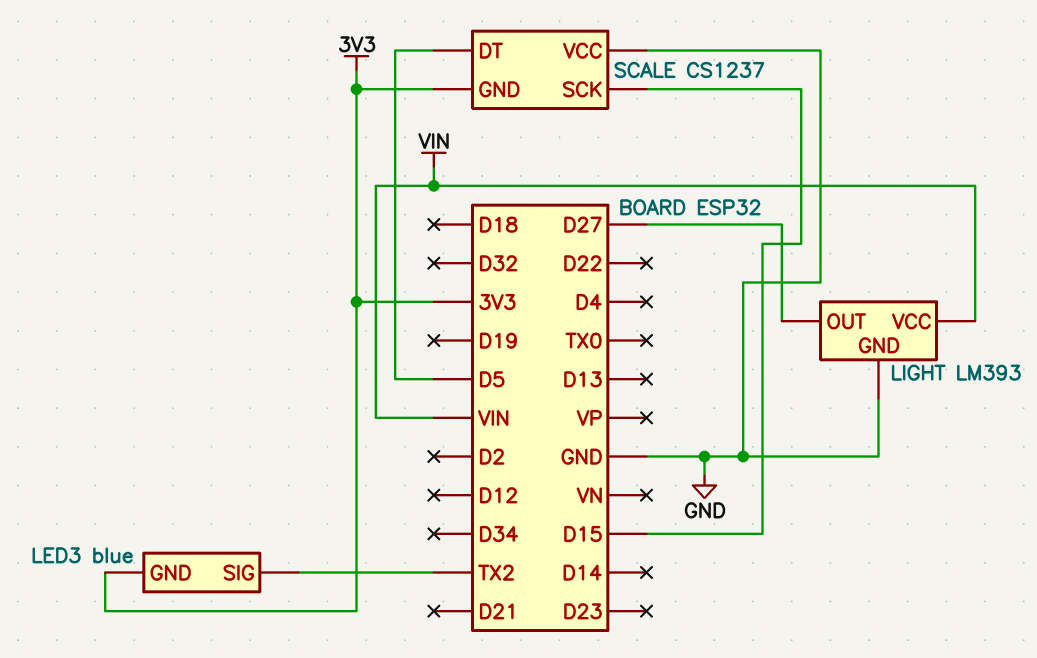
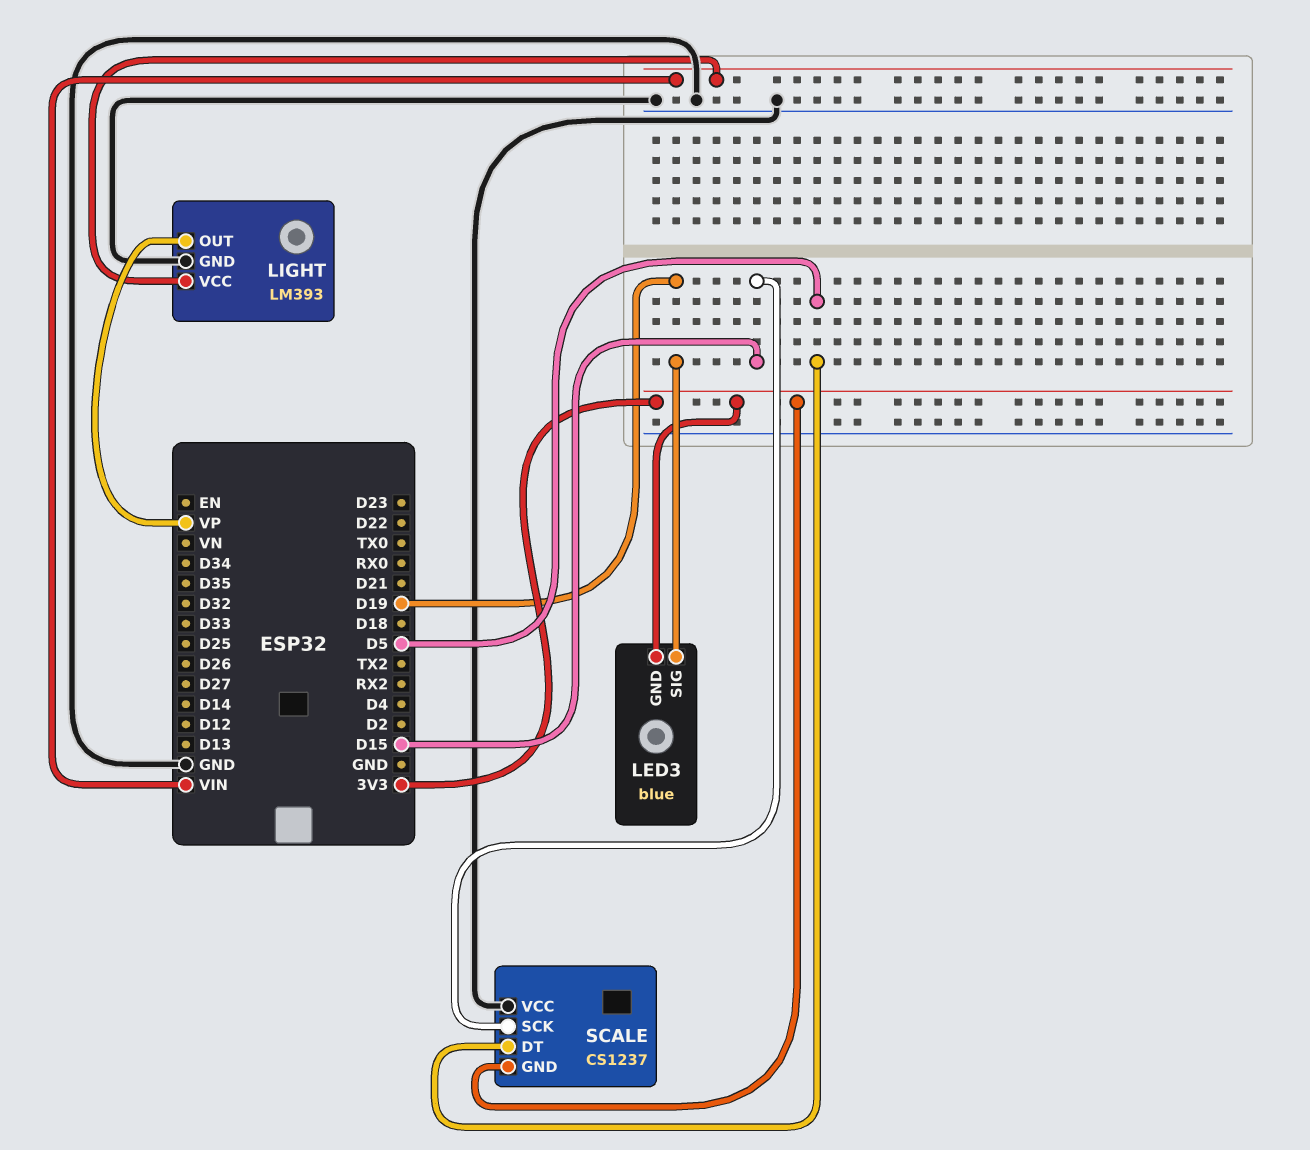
LED3 pin SIG: TX2 -> D19
LIGHT pin OUT: D27 -> VP

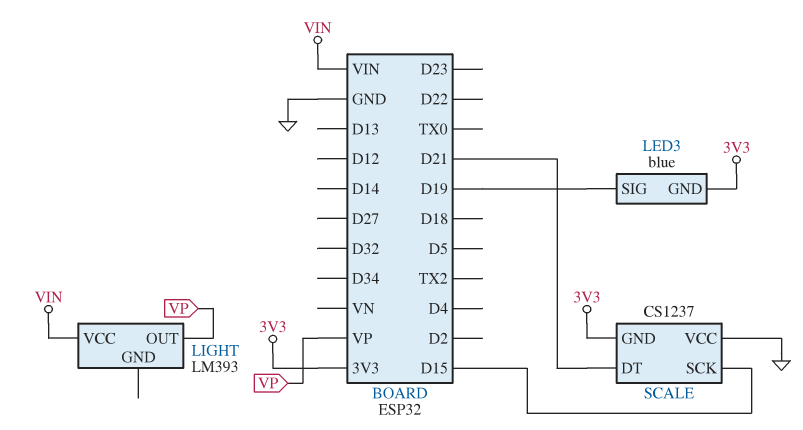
LIGHT pin GND: GND -> none
SCALE pin DT: D5 -> D21

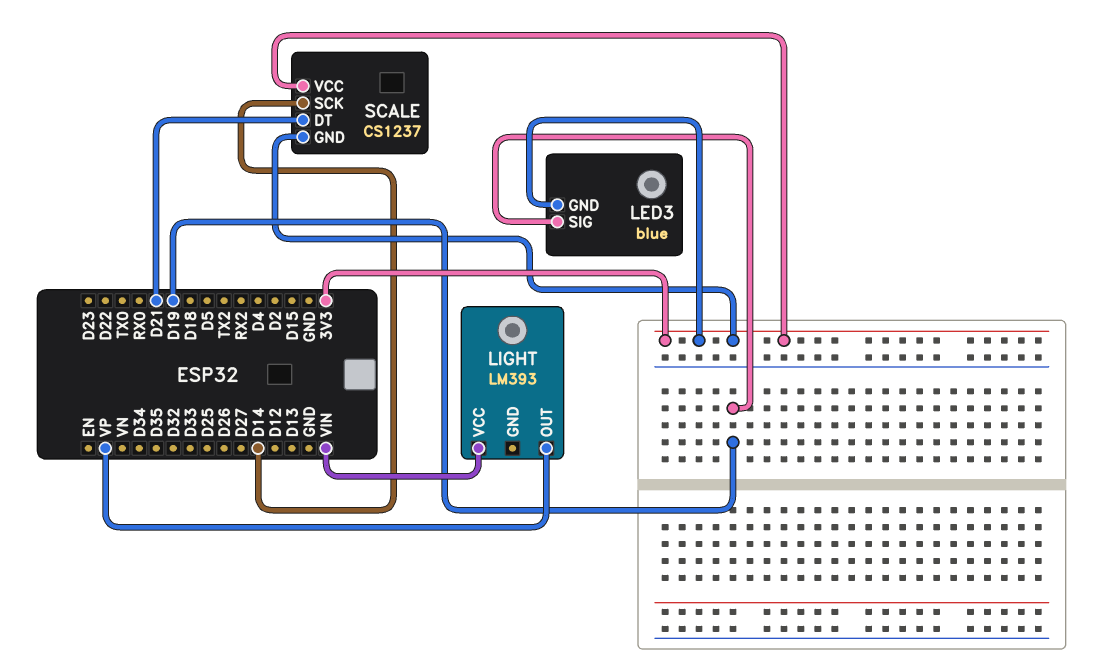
SCALE pin SCK: D15 -> D14
SCALE pin VCC: GND -> 3V3

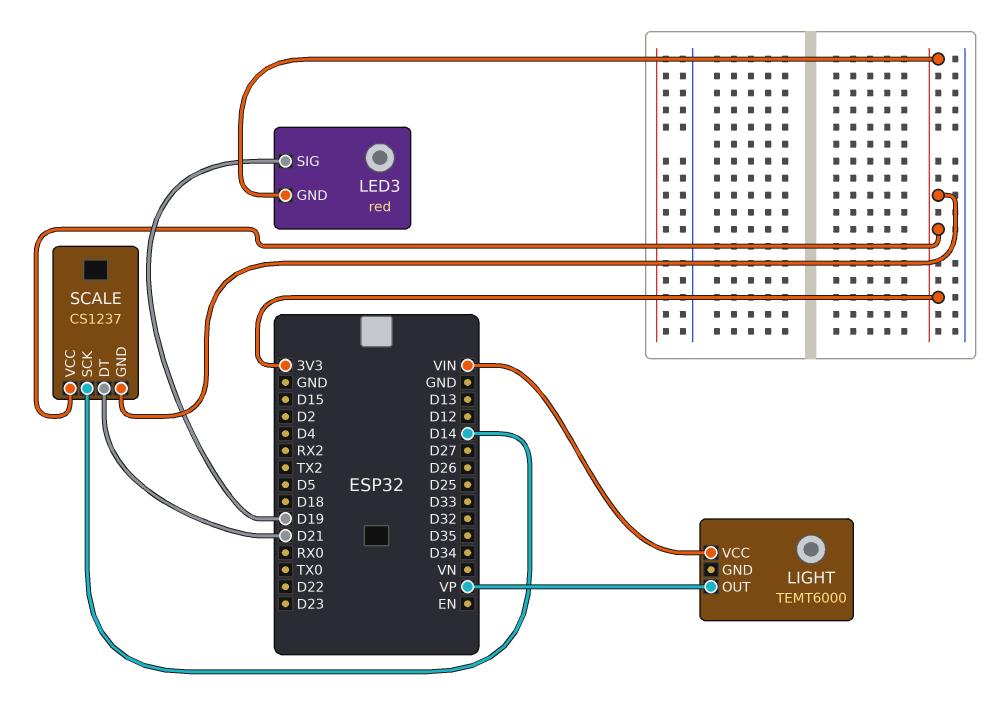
LED3: blue -> red
LIGHT: LM393 -> TEMT6000

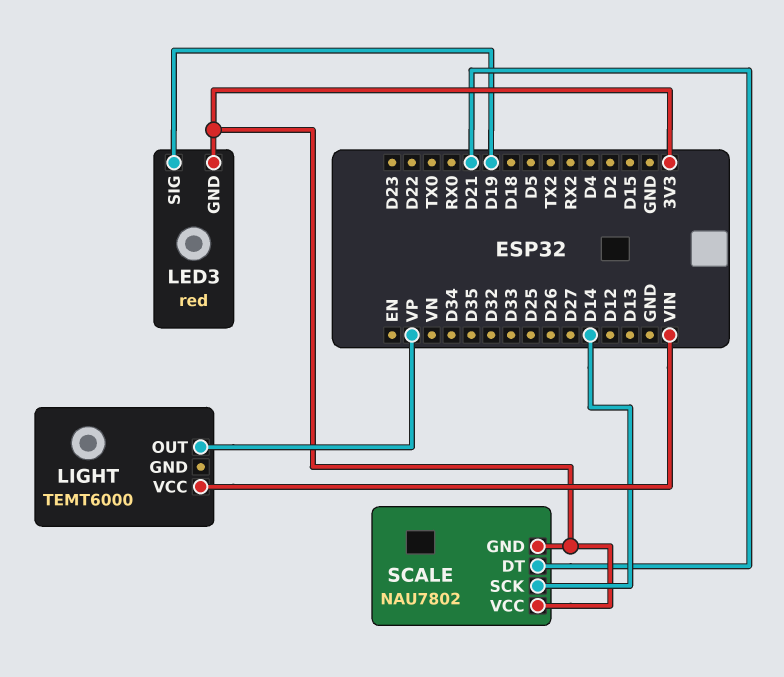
SCALE: CS1237 -> NAU7802

